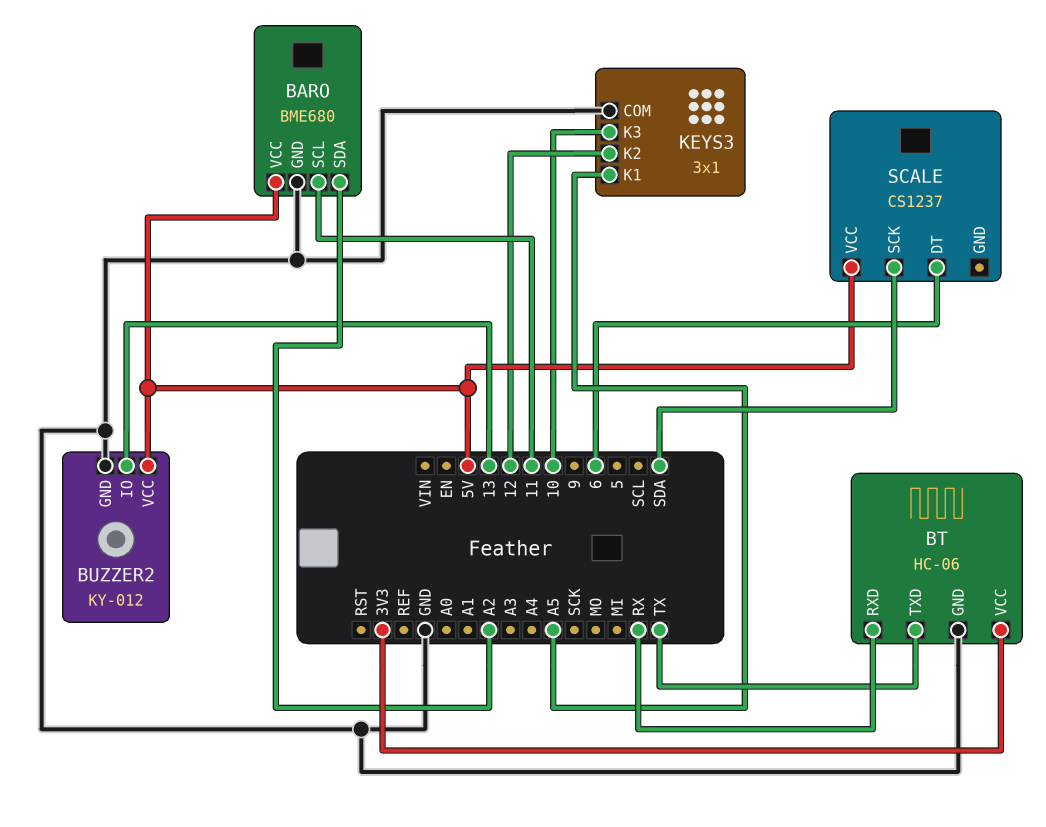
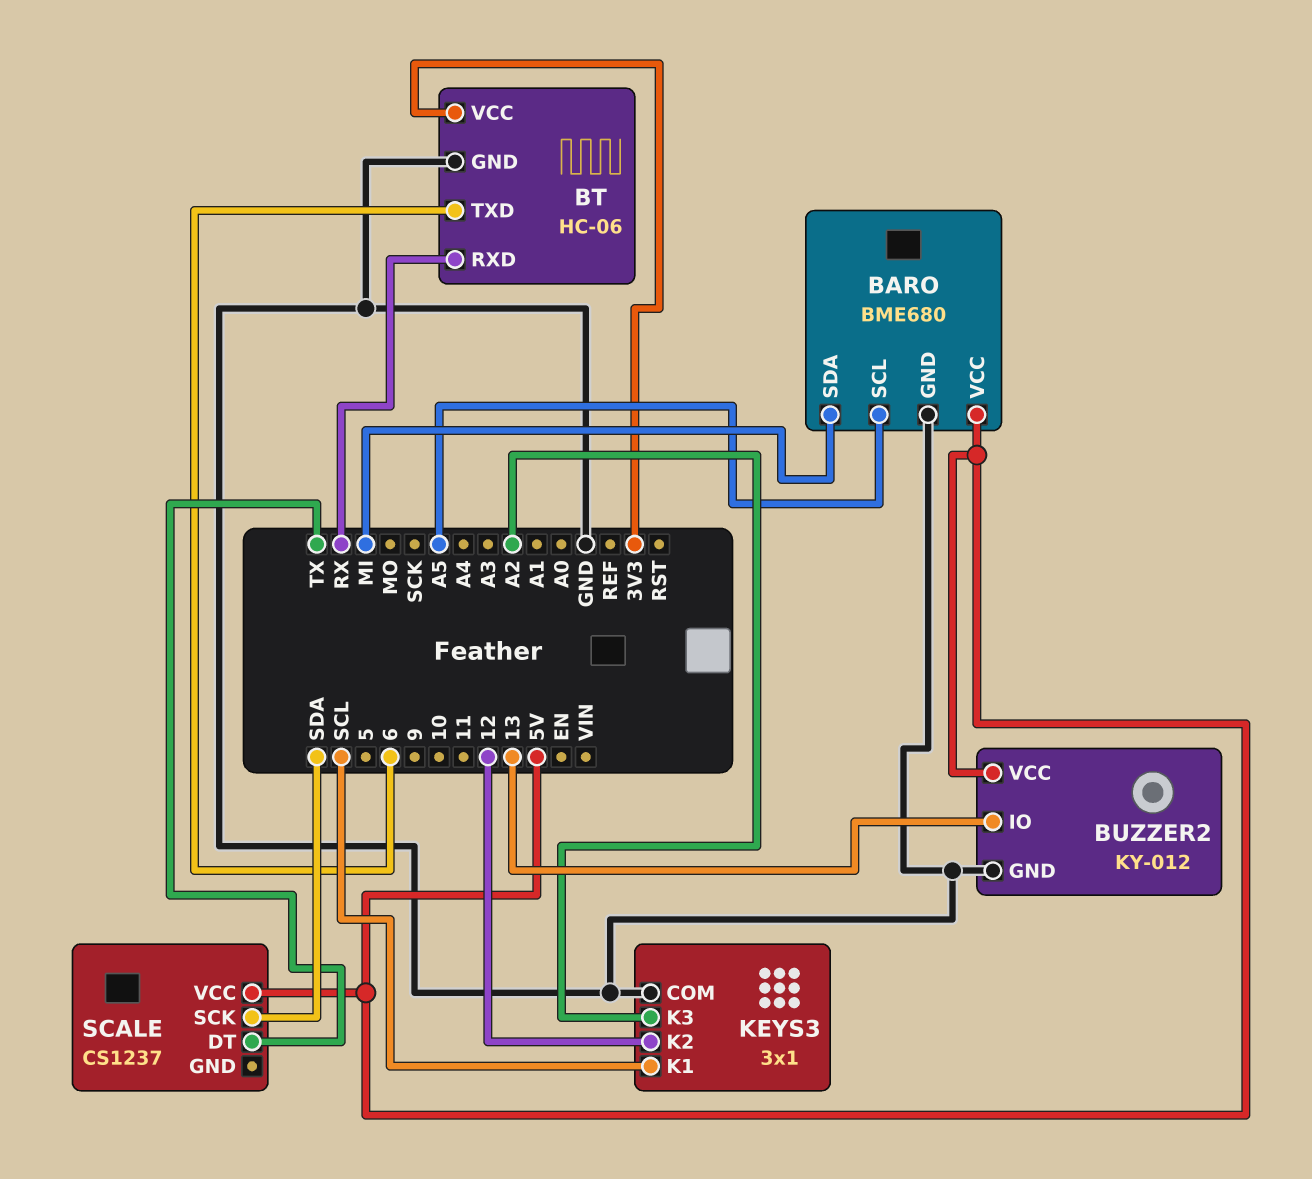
BARO pin SCL: 11 -> A5
BARO pin SDA: A2 -> MI
BT pin TXD: TX -> 6
KEYS3 pin K1: A5 -> SCL
KEYS3 pin K3: 10 -> A2
SCALE pin DT: 6 -> TX

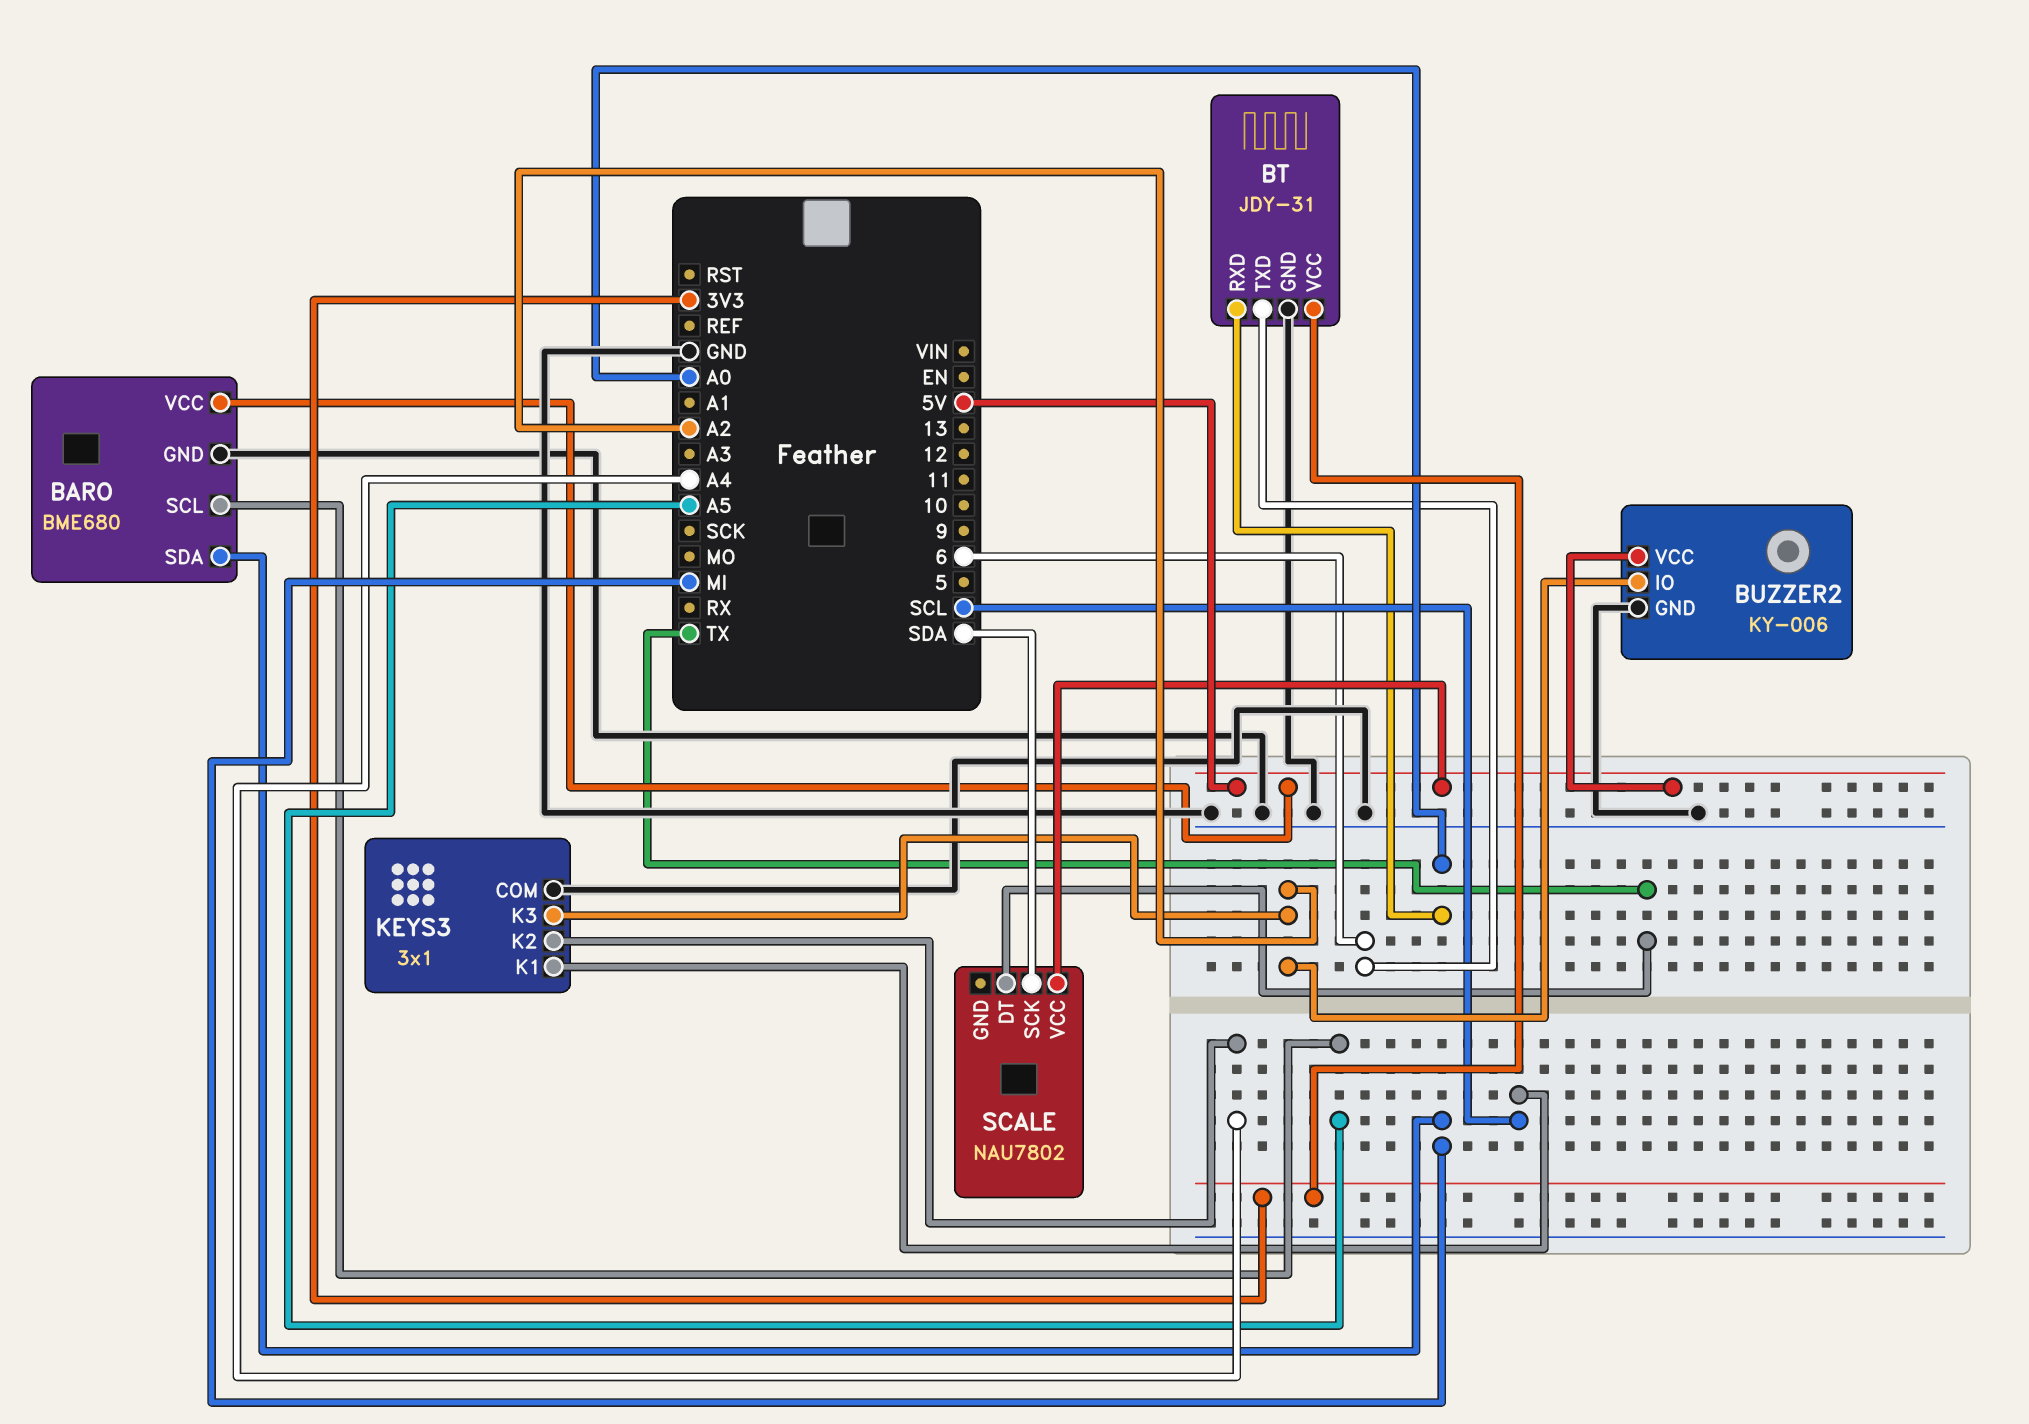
BT: HC-06 -> JDY-31
BT pin RXD: RX -> A0
BUZZER2: KY-012 -> KY-006
BUZZER2 pin IO: 13 -> A2
KEYS3 pin K2: 12 -> A4
SCALE: CS1237 -> NAU7802

